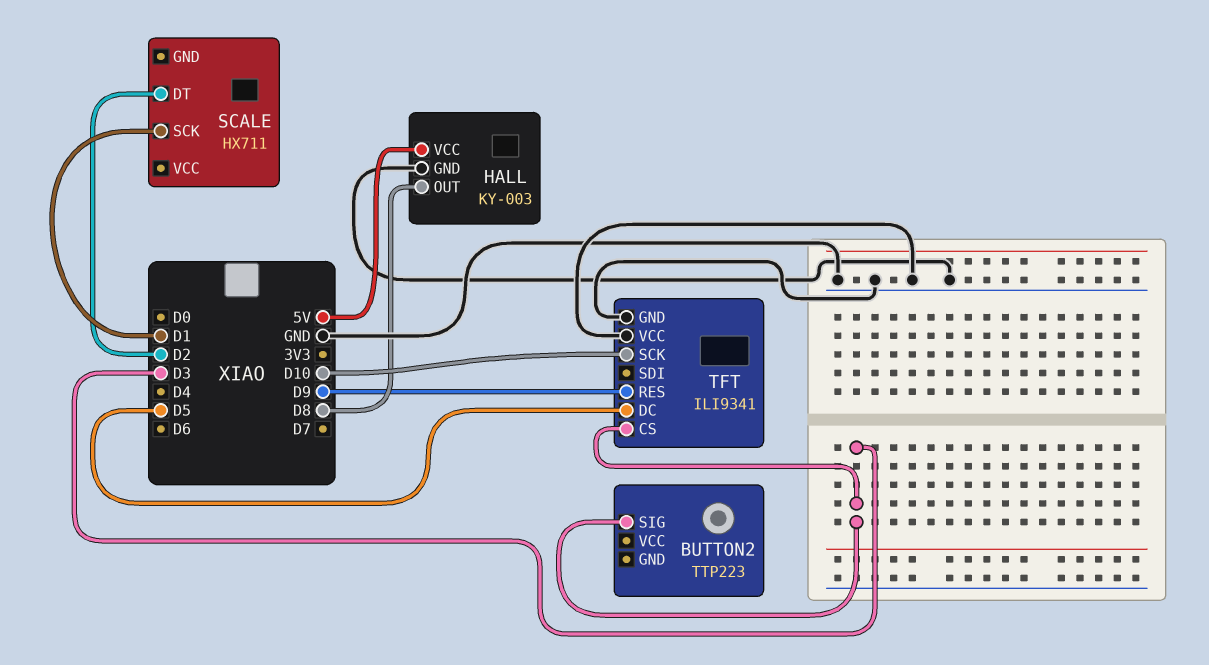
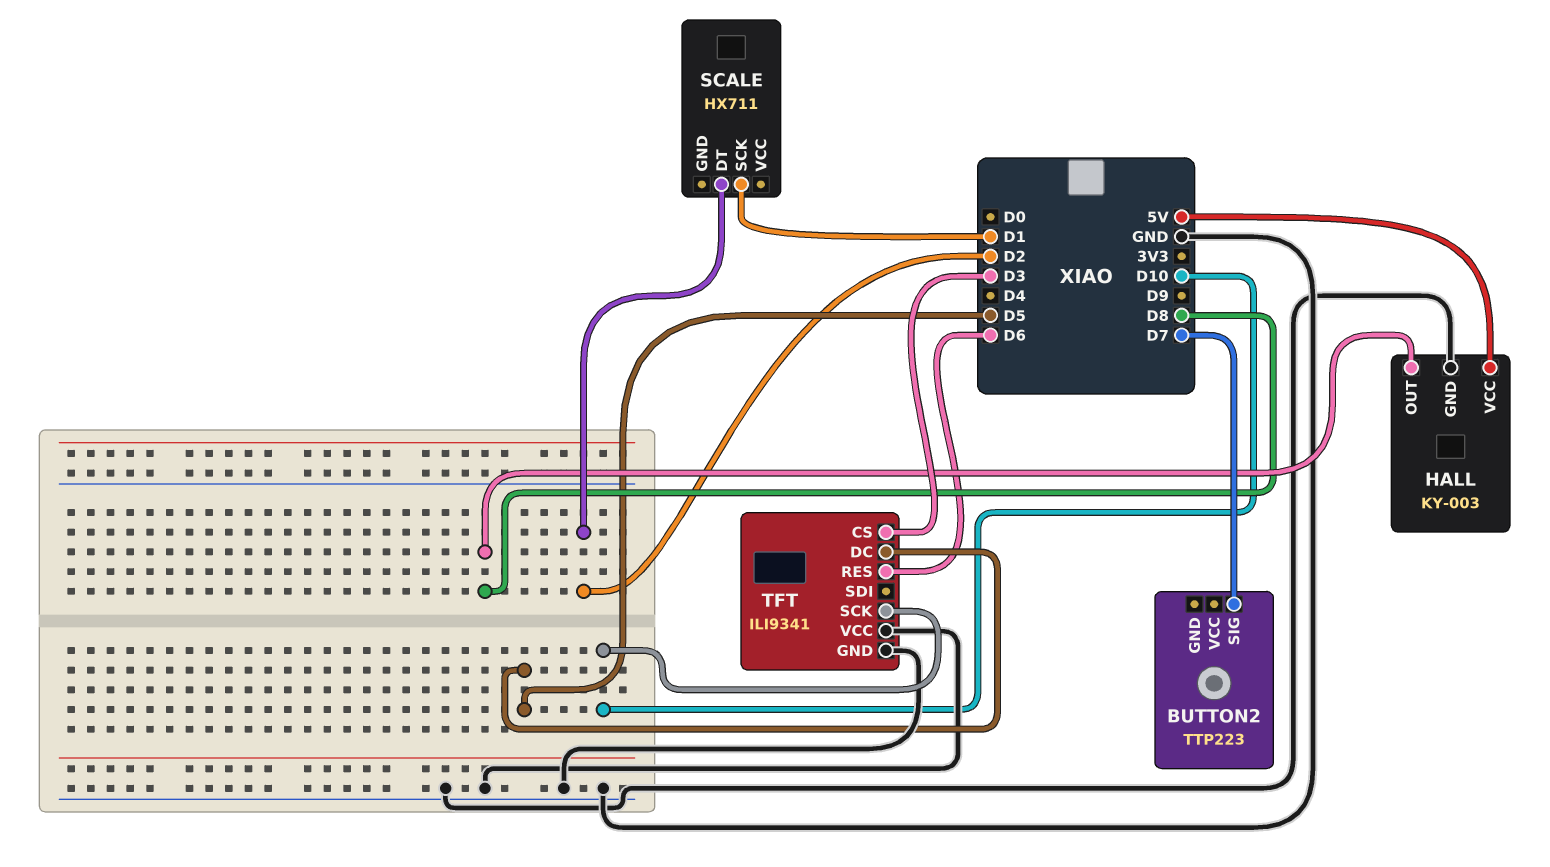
BUTTON2 pin SIG: D3 -> D7
TFT pin RES: D9 -> D6

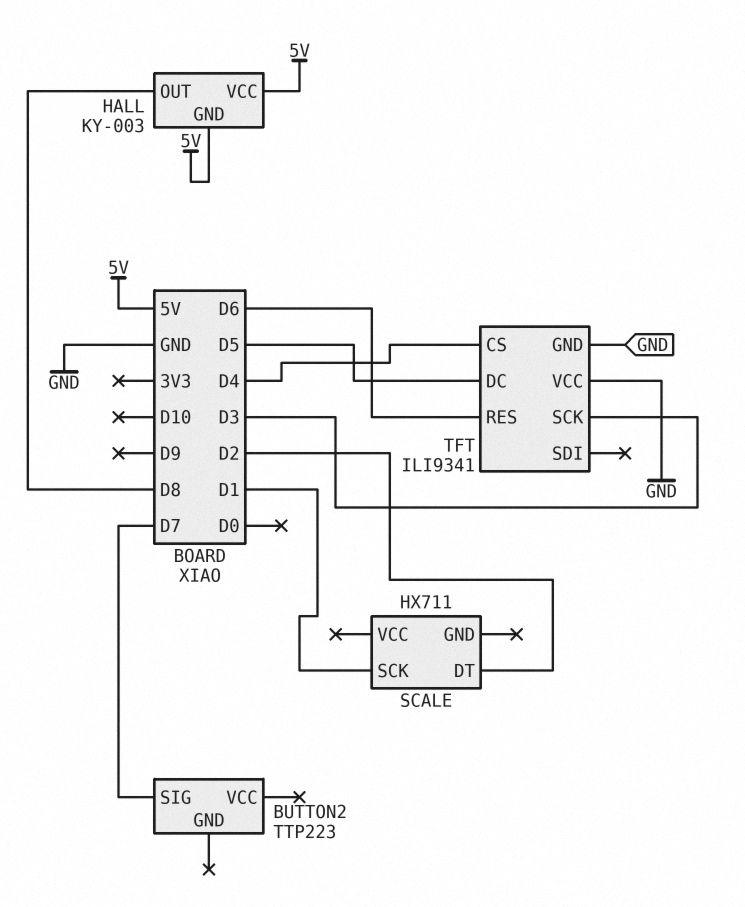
HALL pin GND: GND -> 5V
TFT pin CS: D3 -> D4
TFT pin SCK: D10 -> D3

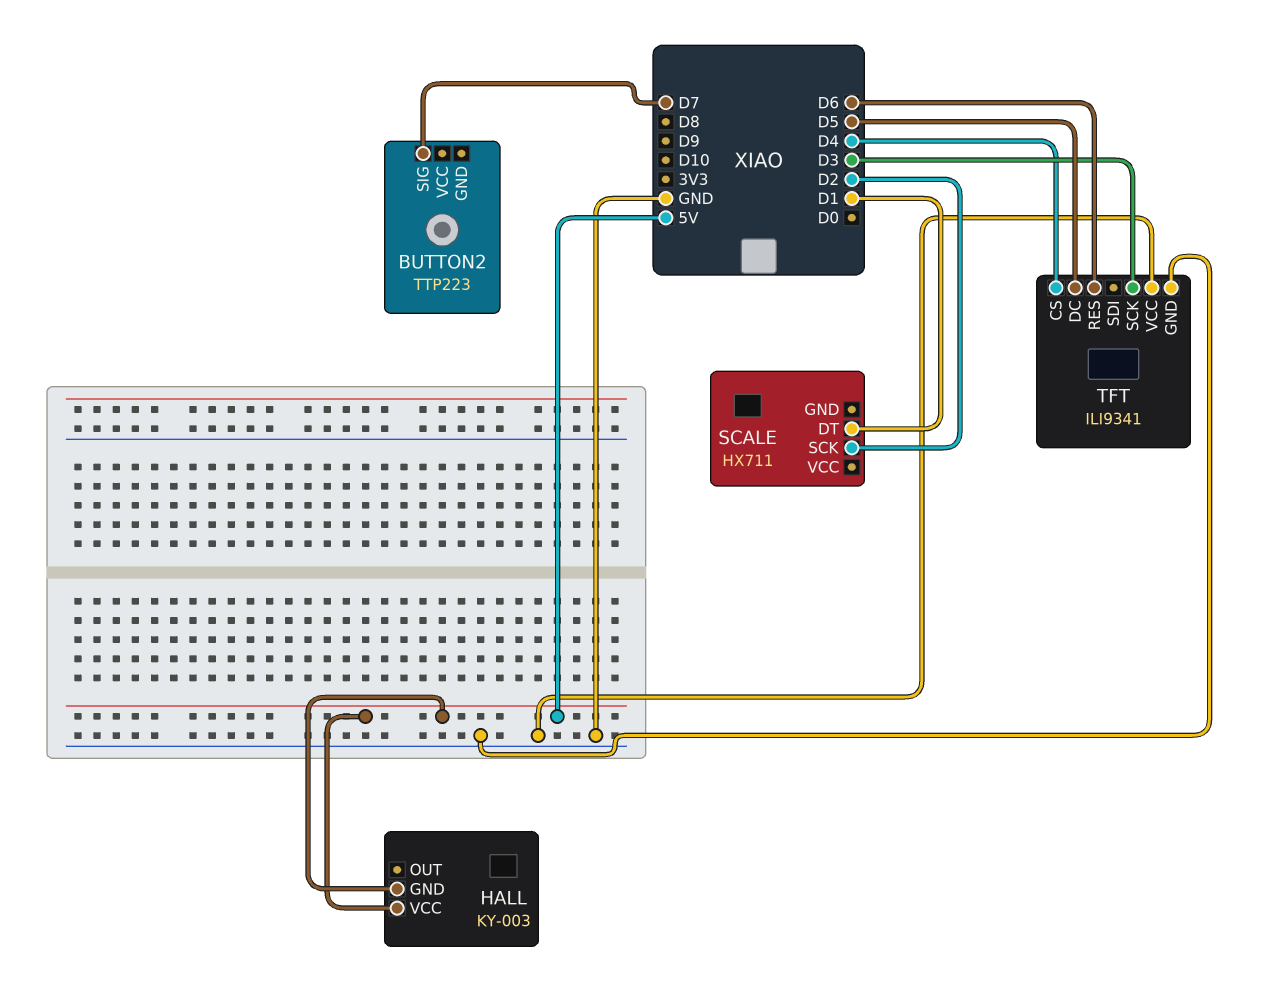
HALL pin OUT: D8 -> none
SCALE pin DT: D2 -> D1
SCALE pin SCK: D1 -> D2

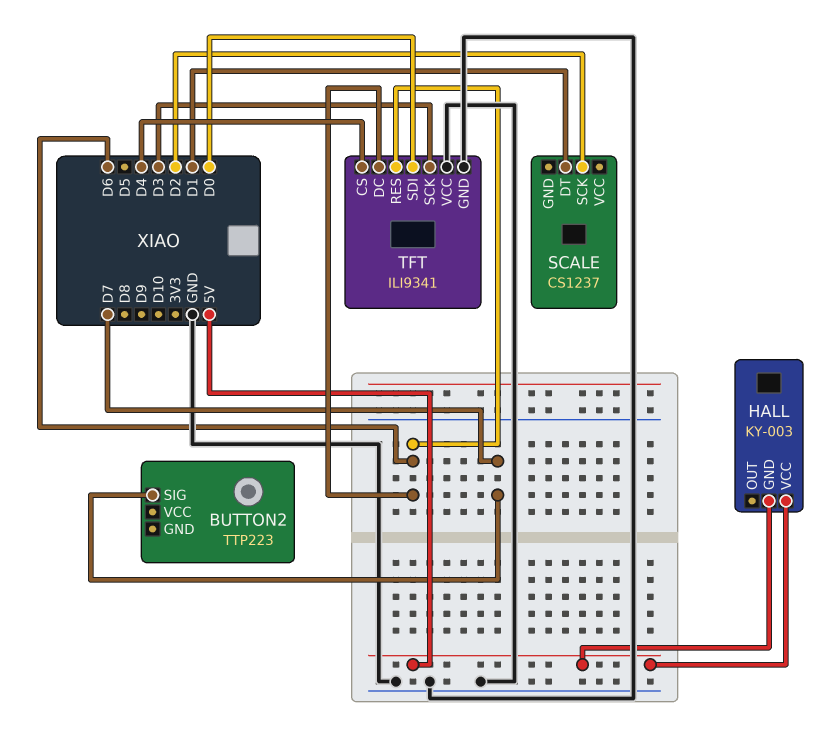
SCALE: HX711 -> CS1237
TFT pin DC: D5 -> D6
TFT pin SDI: none -> D0

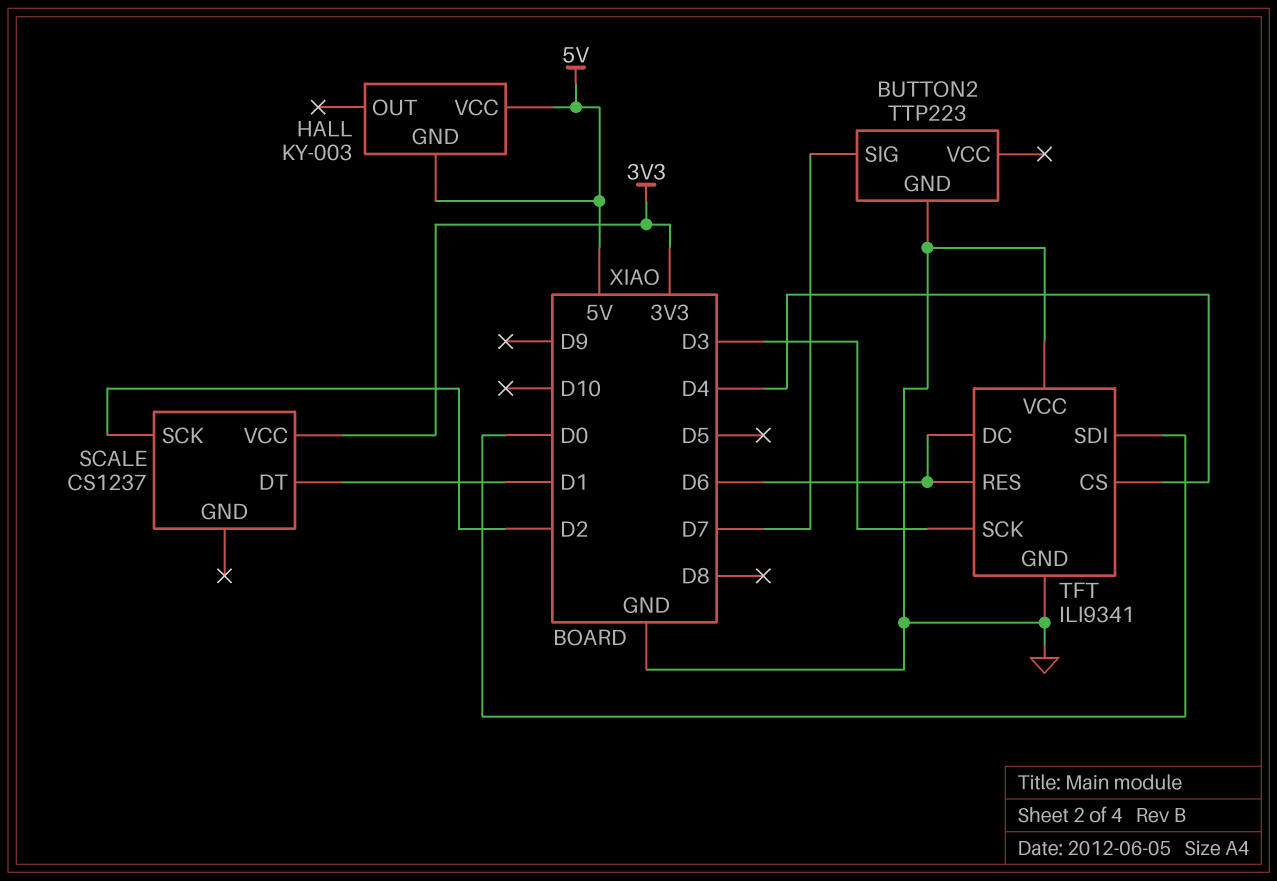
BUTTON2 pin GND: none -> GND
SCALE pin VCC: none -> 3V3

